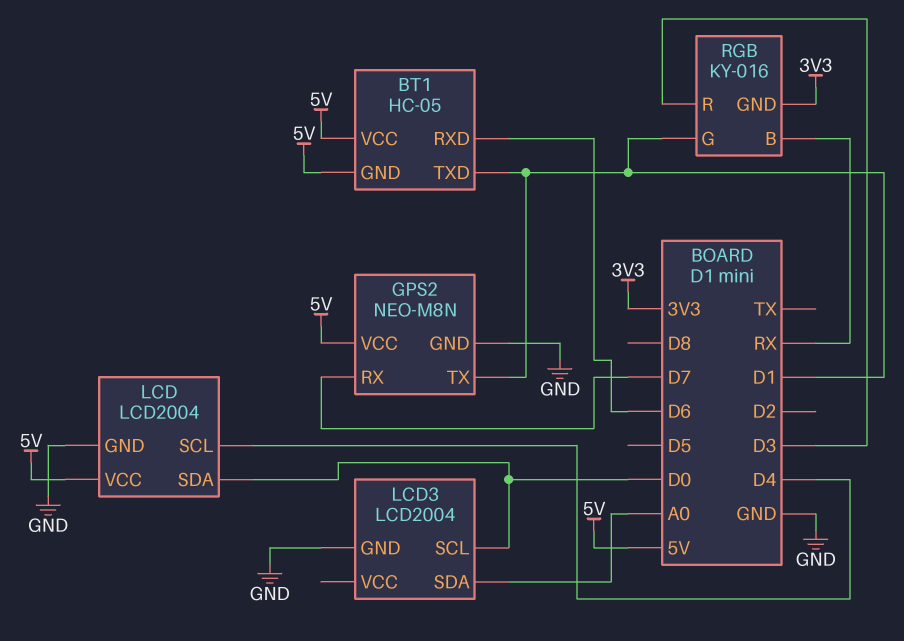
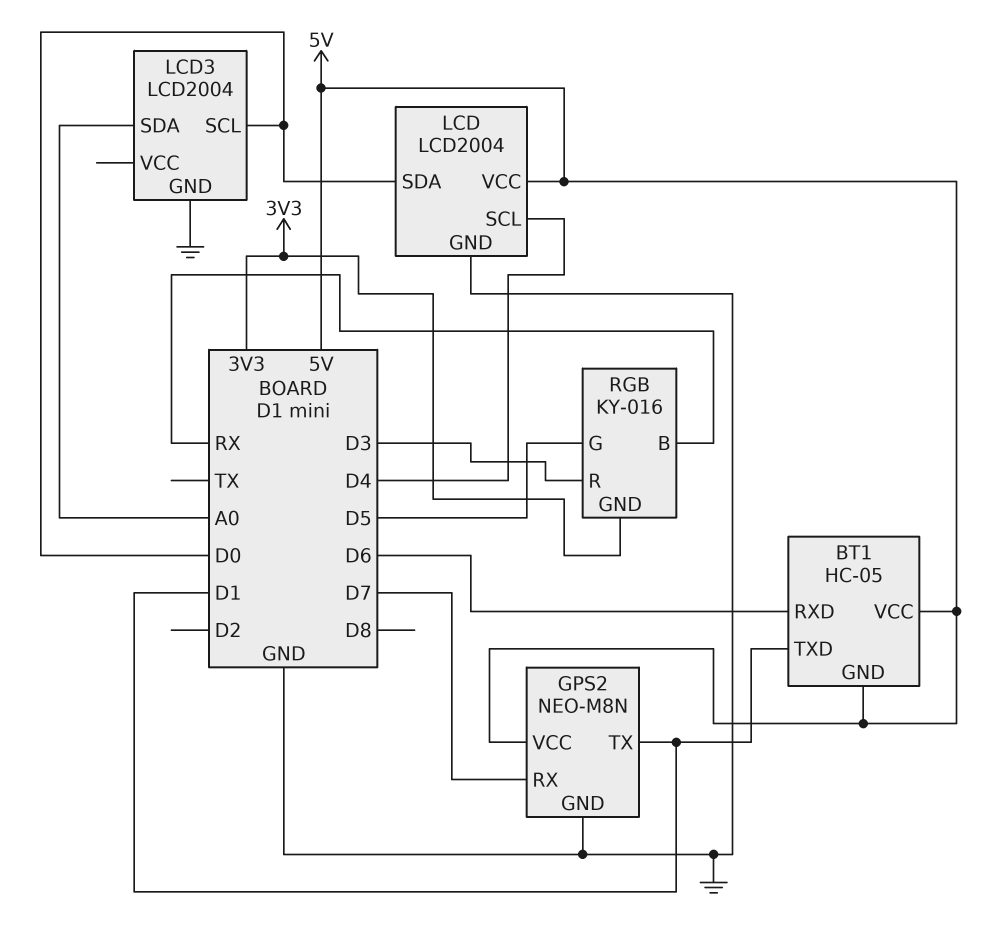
RGB pin G: D1 -> D5

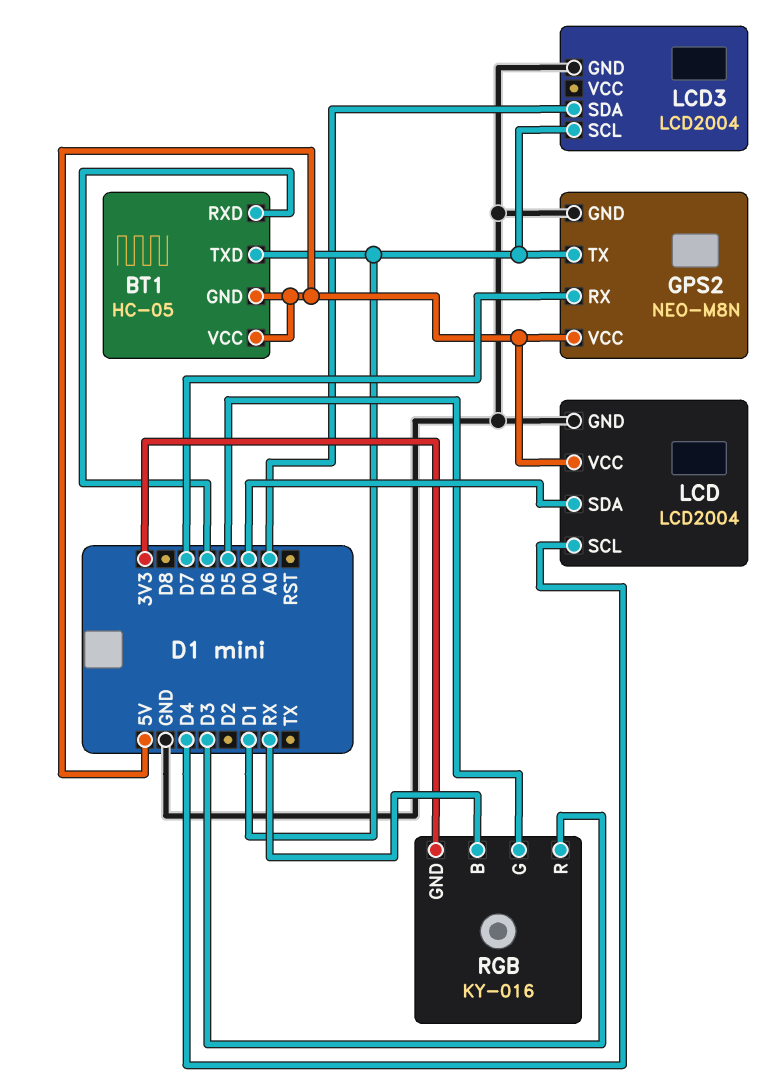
LCD3 pin SCL: D0 -> D1

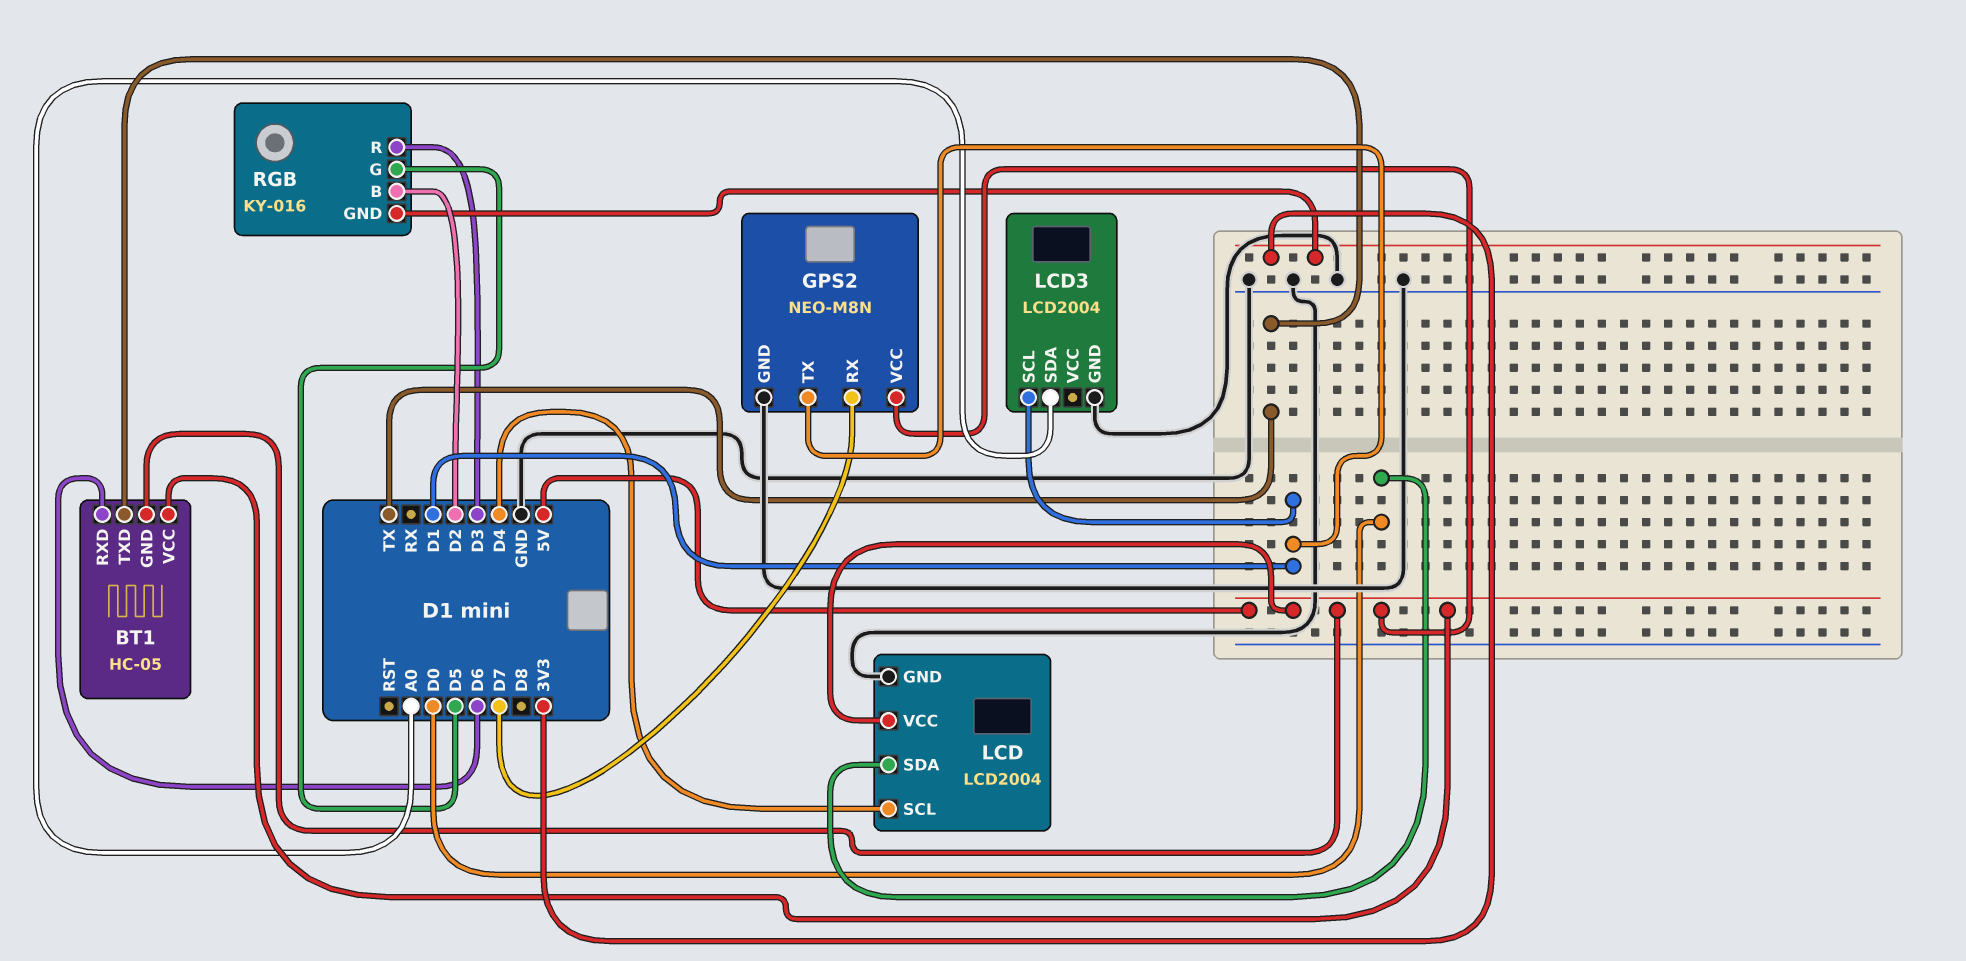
BT1 pin TXD: D1 -> TX
RGB pin B: RX -> D2

